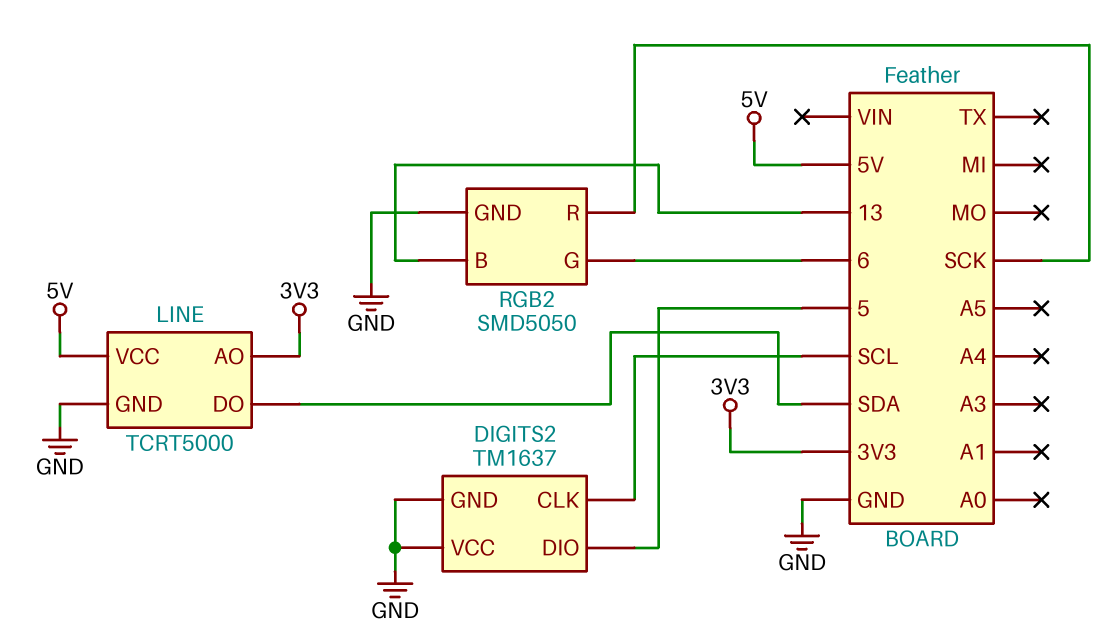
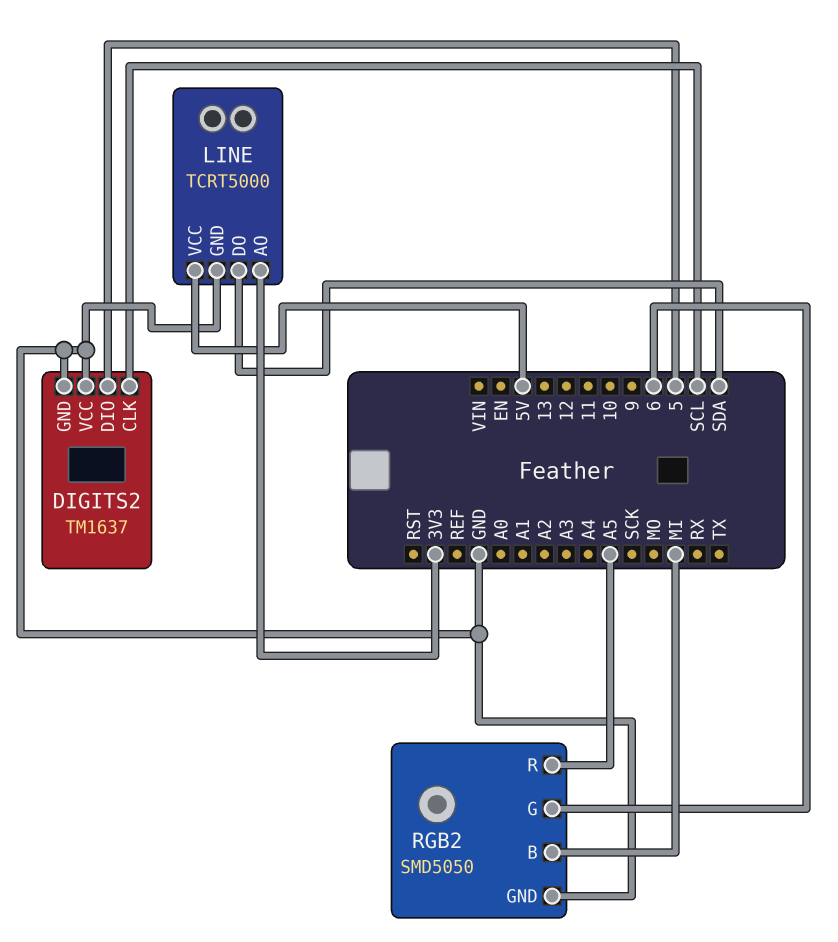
RGB2 pin B: 13 -> MI
RGB2 pin R: SCK -> A5

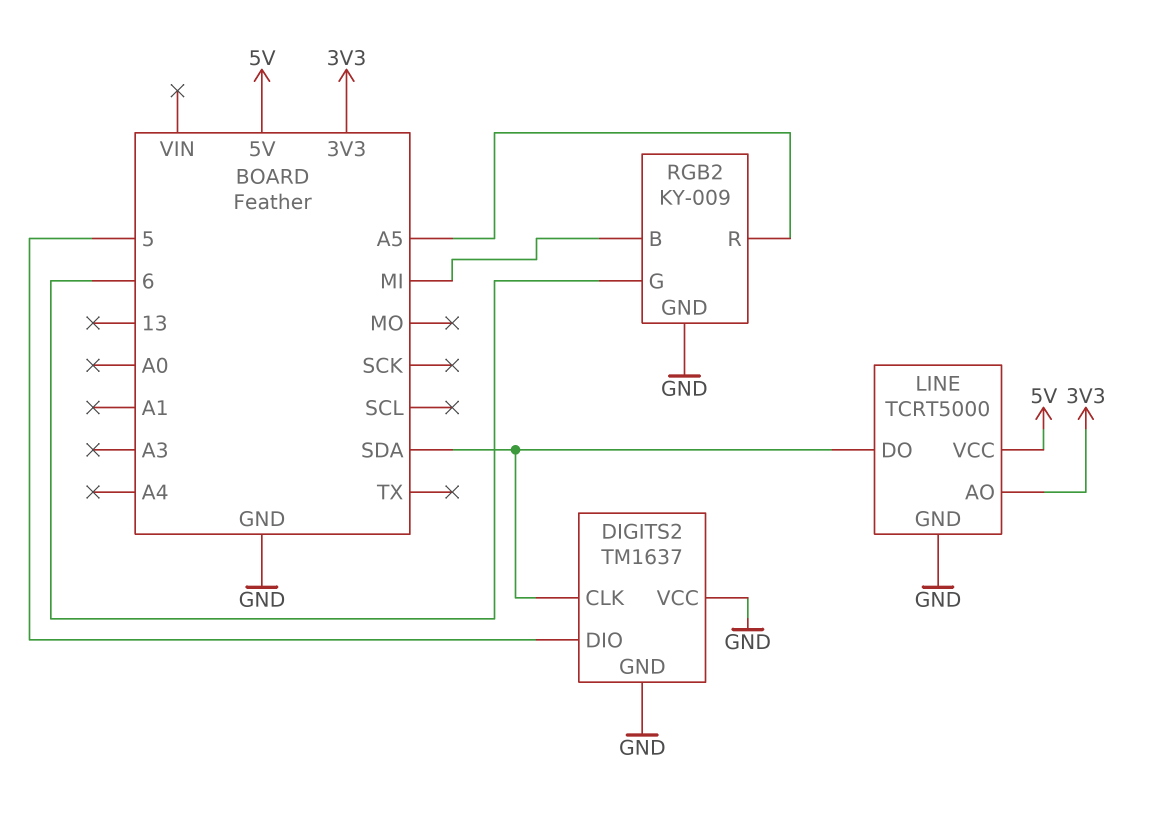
DIGITS2 pin CLK: SCL -> SDA
RGB2: SMD5050 -> KY-009

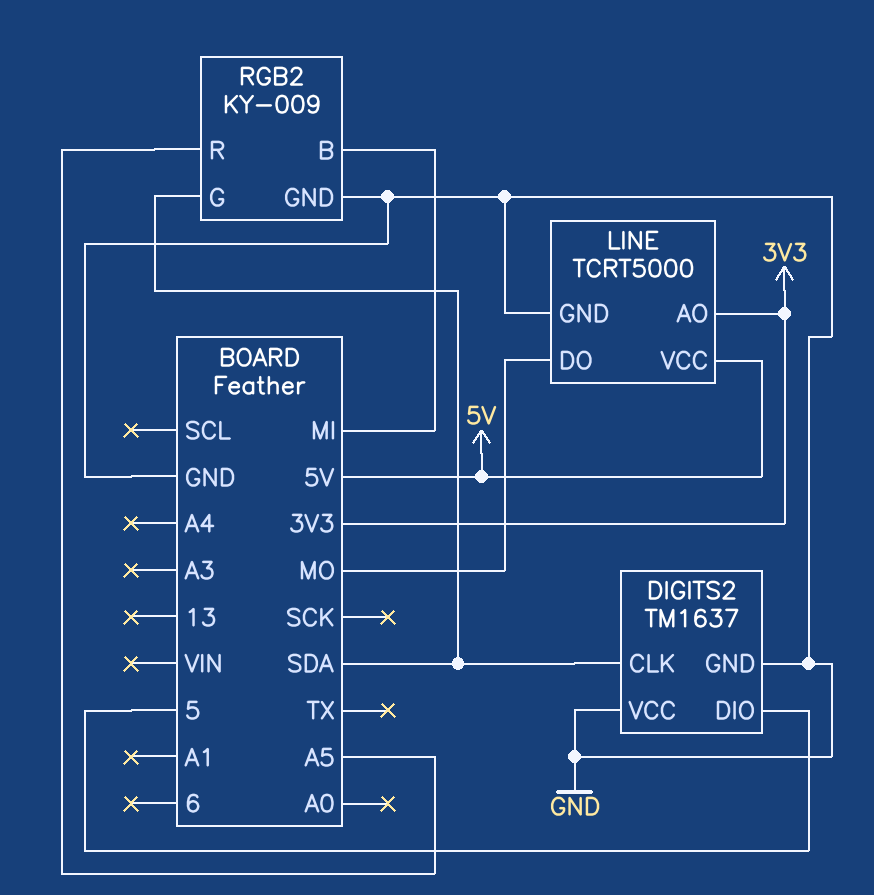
LINE pin DO: SDA -> MO
RGB2 pin G: 6 -> SDA

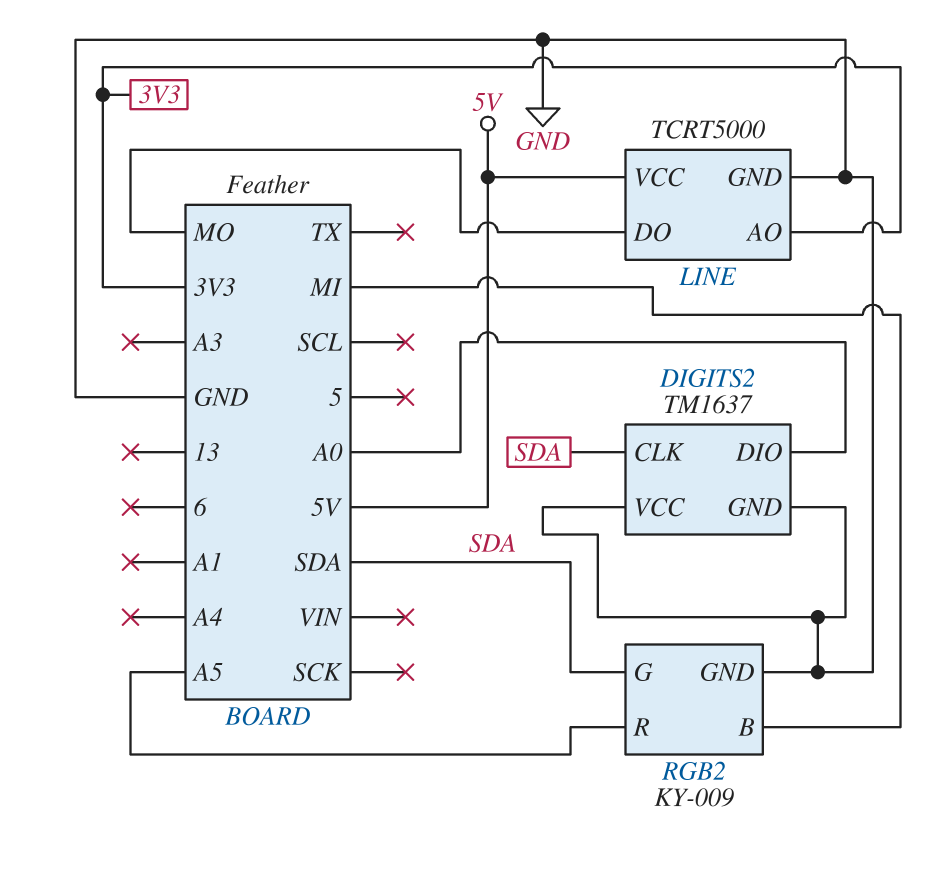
DIGITS2 pin DIO: 5 -> A0

